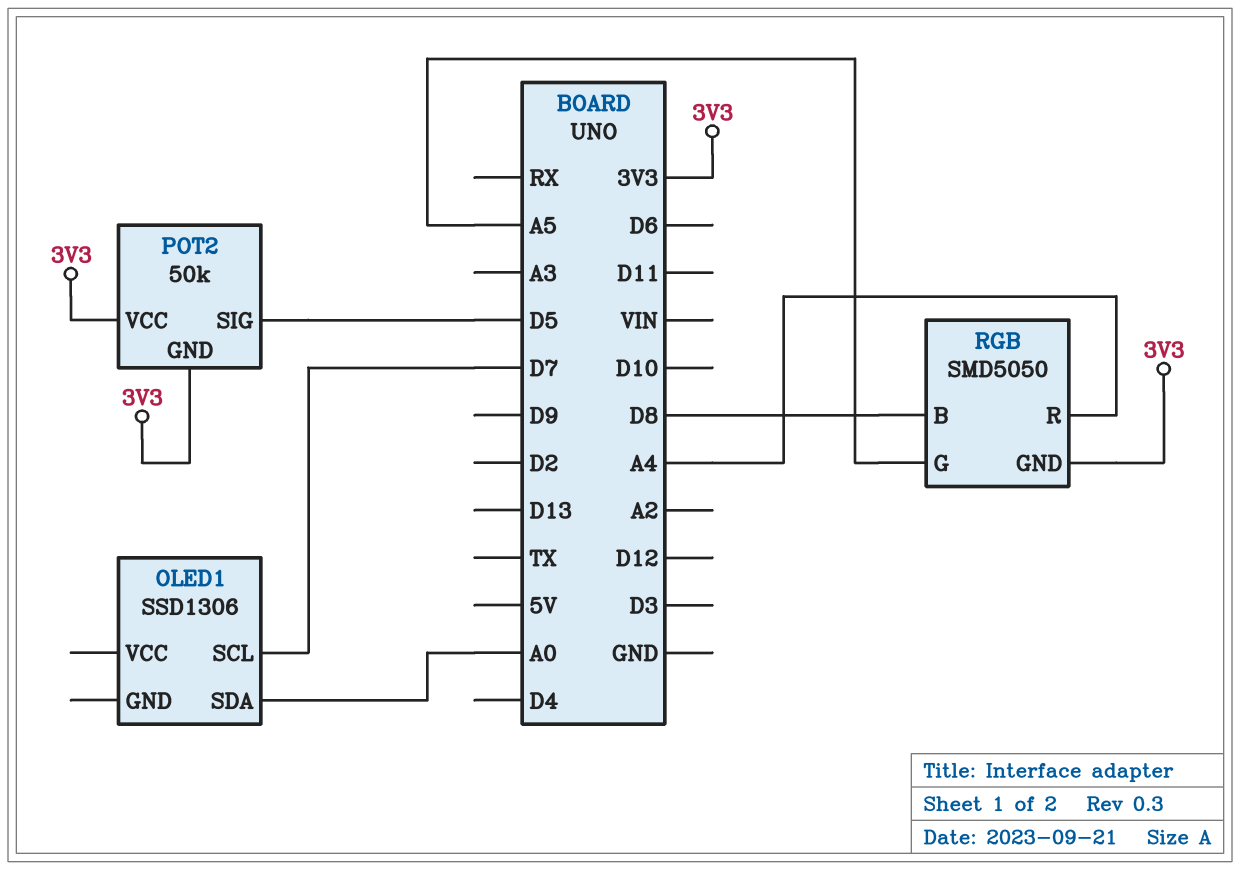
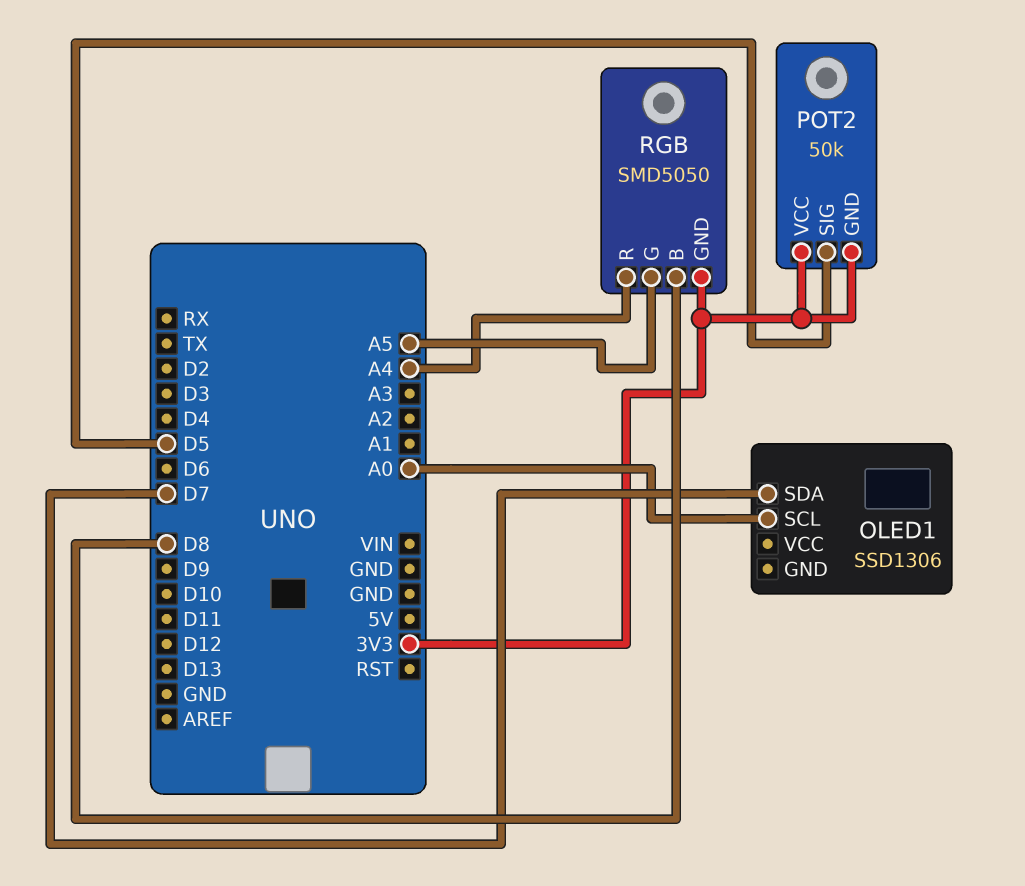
OLED1 pin SCL: D7 -> A0
OLED1 pin SDA: A0 -> D7

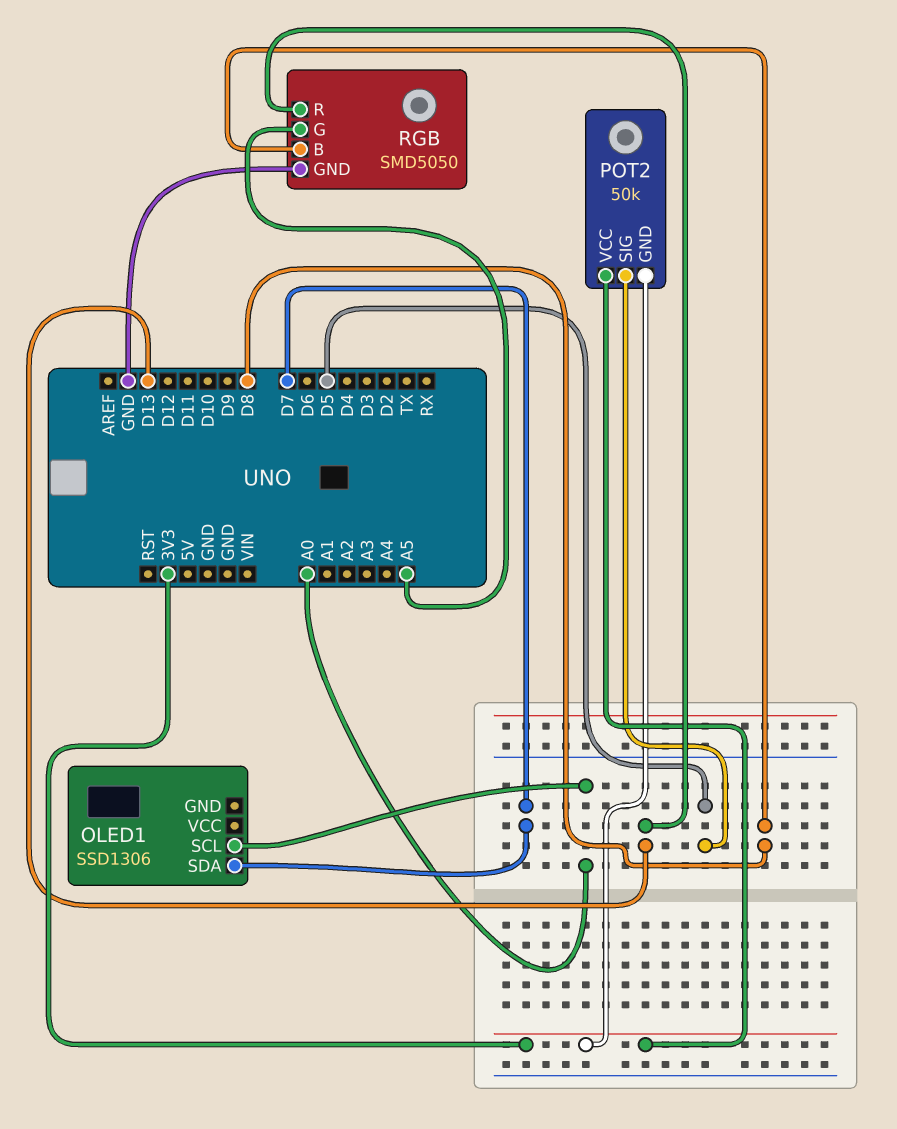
RGB pin GND: 3V3 -> GND
RGB pin R: A4 -> D13

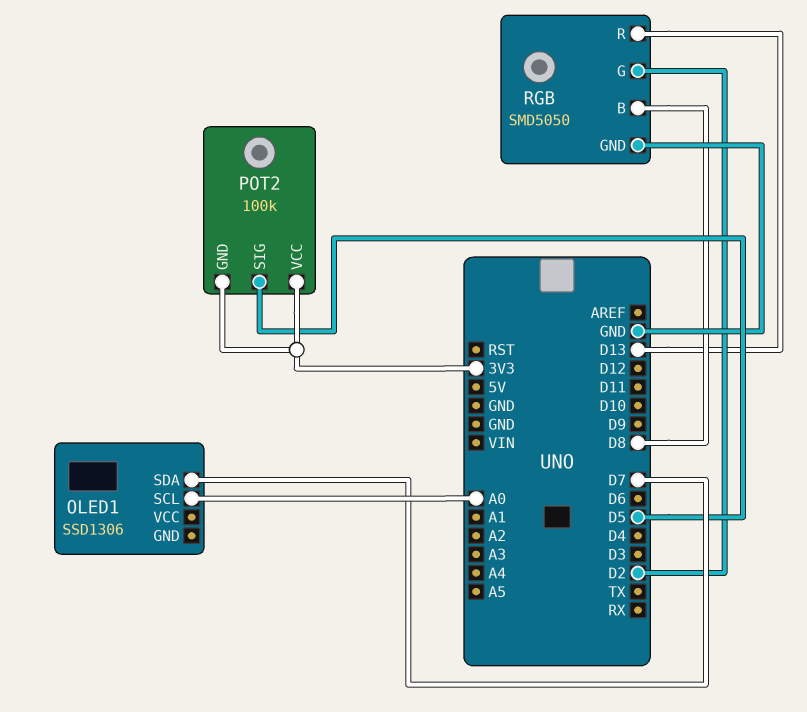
POT2: 50k -> 100k
RGB pin G: A5 -> D2

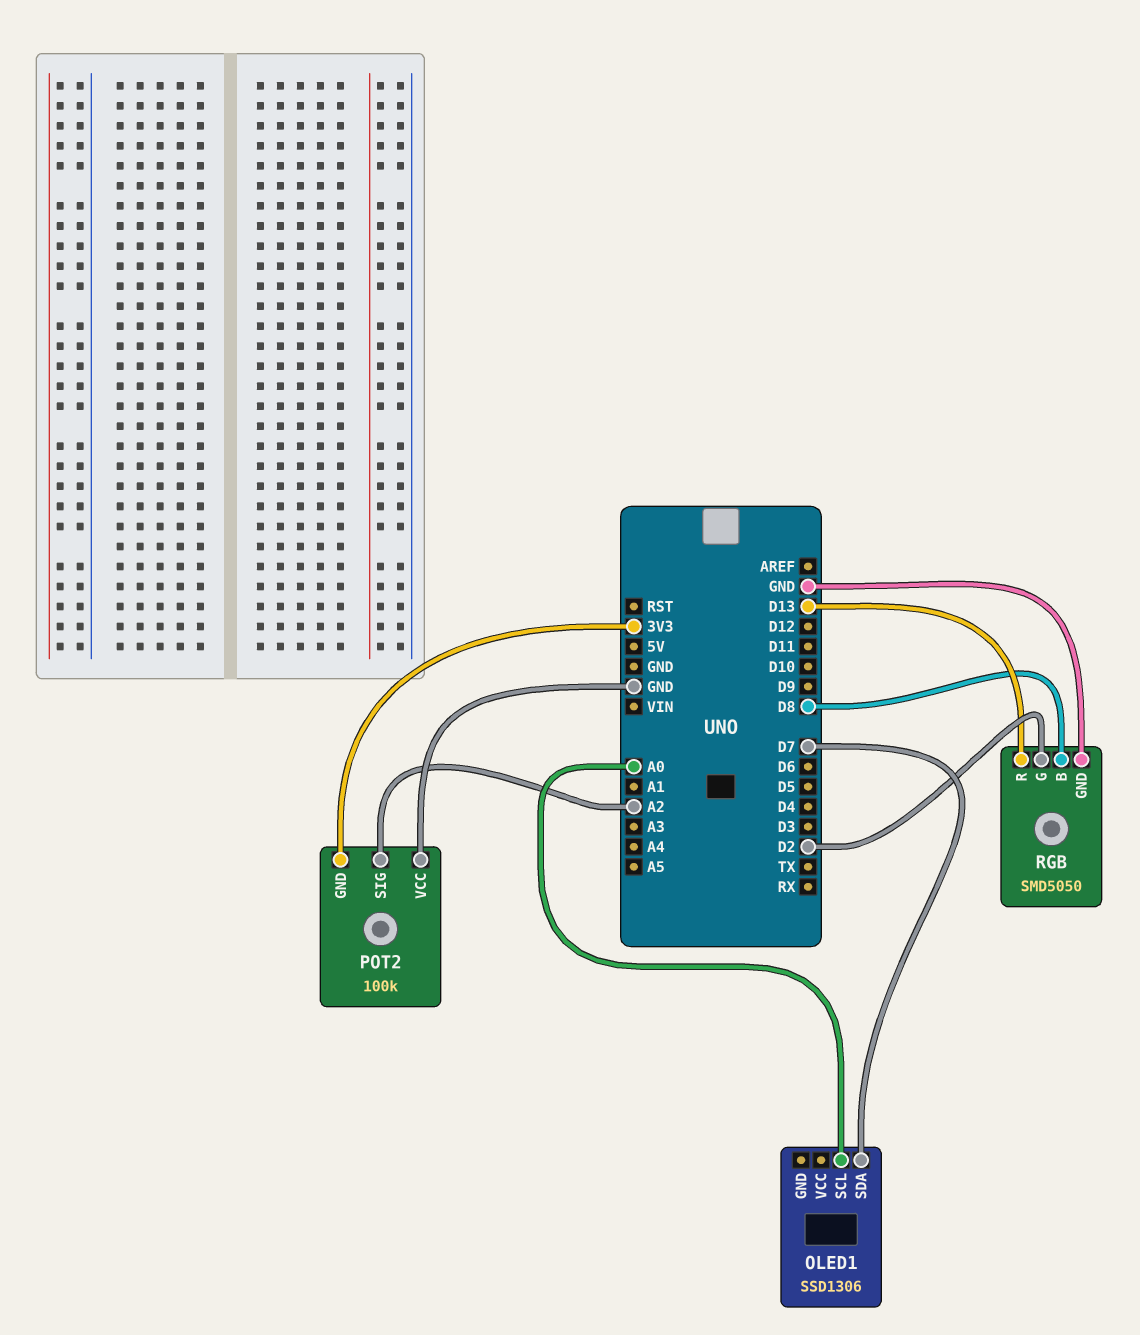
POT2 pin SIG: D5 -> A2
POT2 pin VCC: 3V3 -> GND

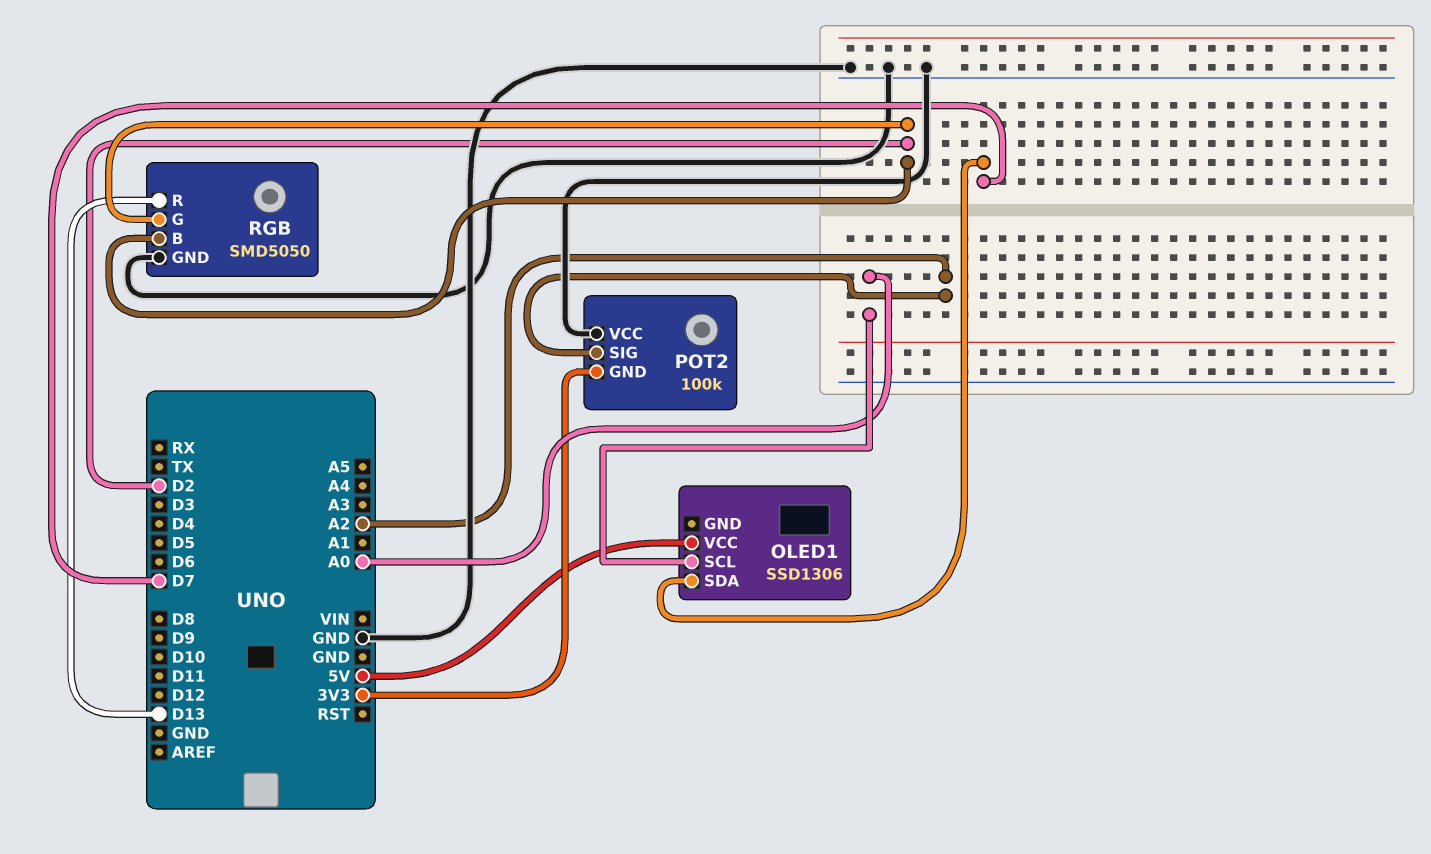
OLED1 pin VCC: none -> 5V
RGB pin B: D8 -> D2

